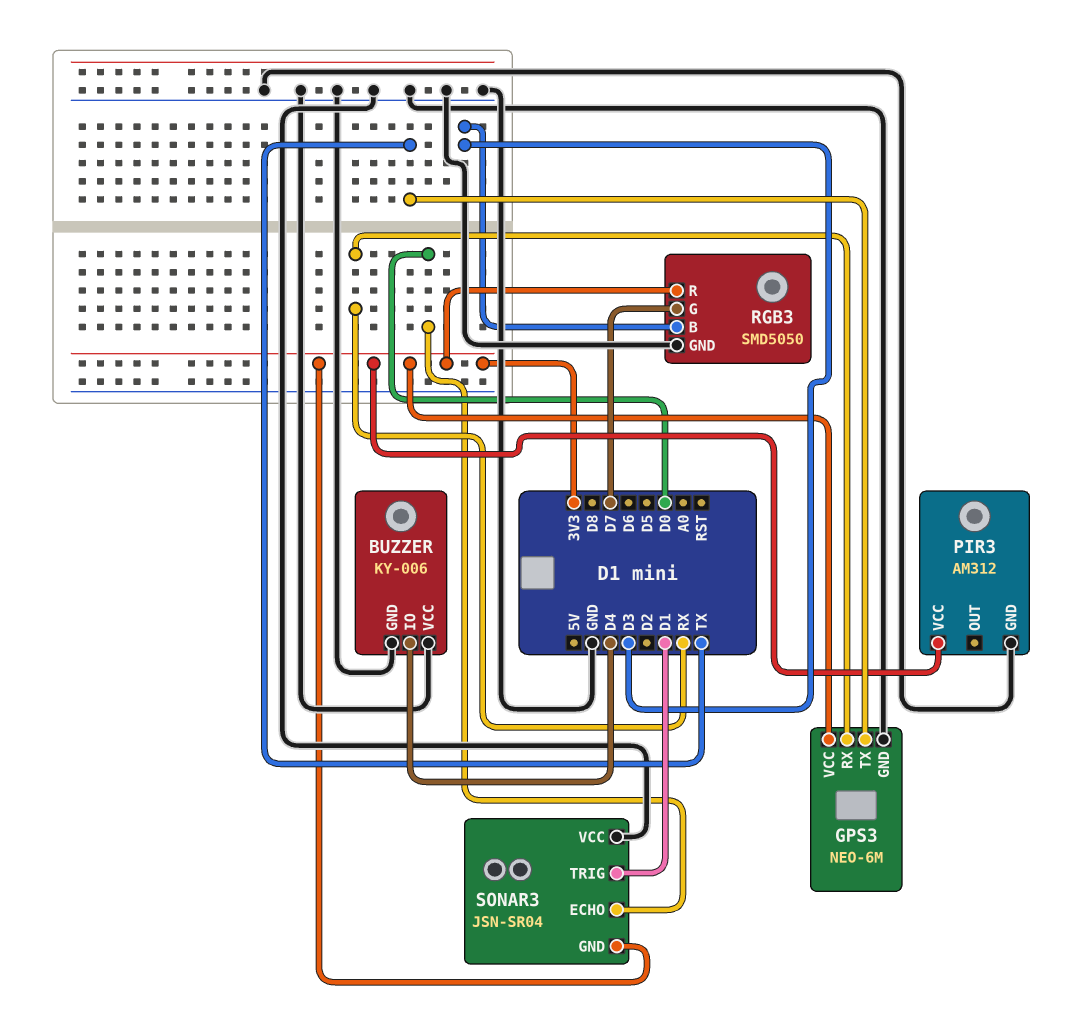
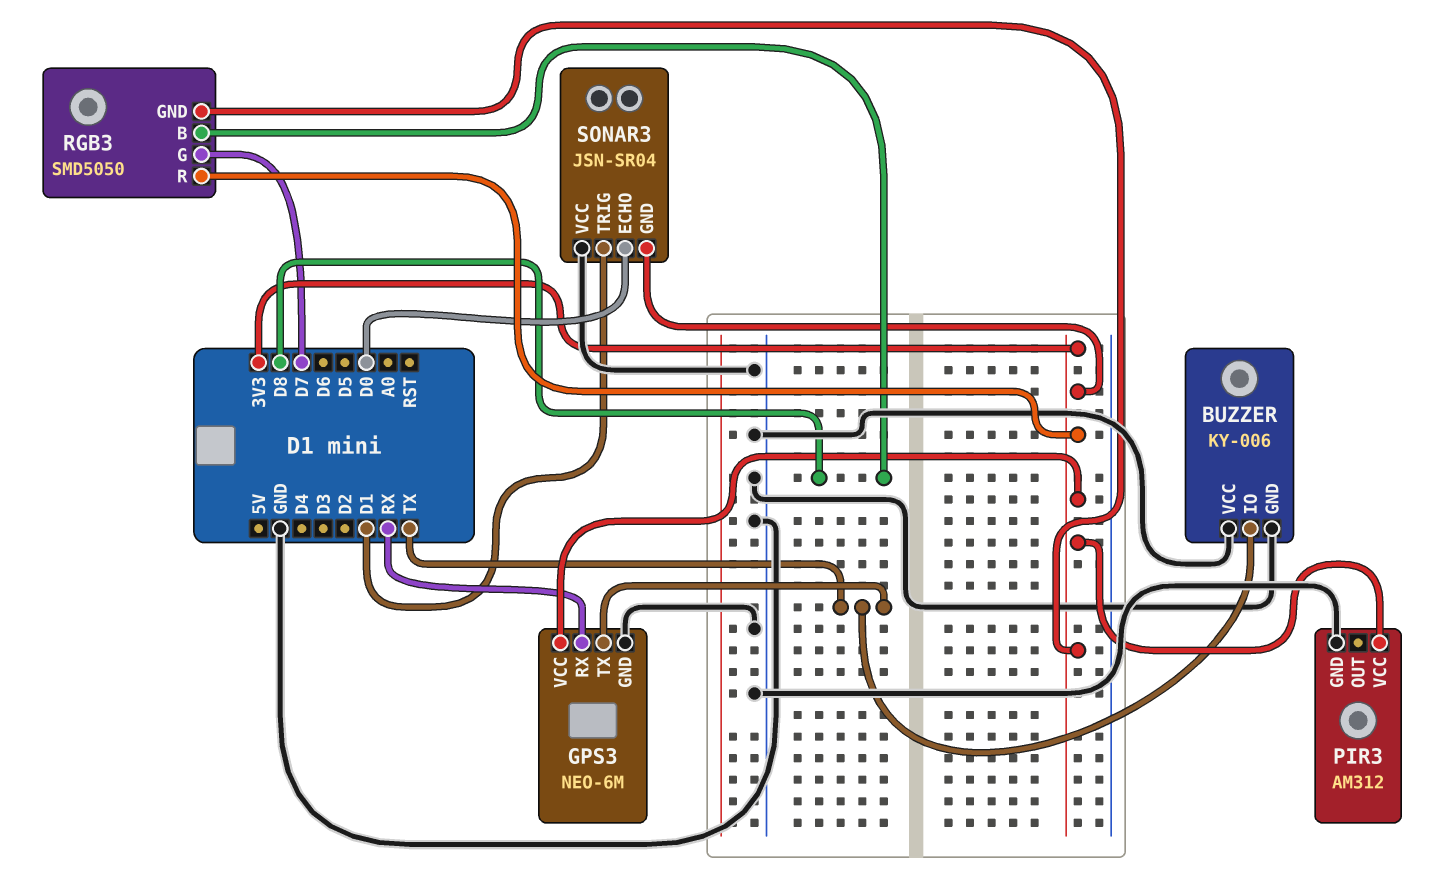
BUZZER pin IO: D4 -> TX
RGB3 pin B: D3 -> D8
RGB3 pin GND: GND -> 3V3

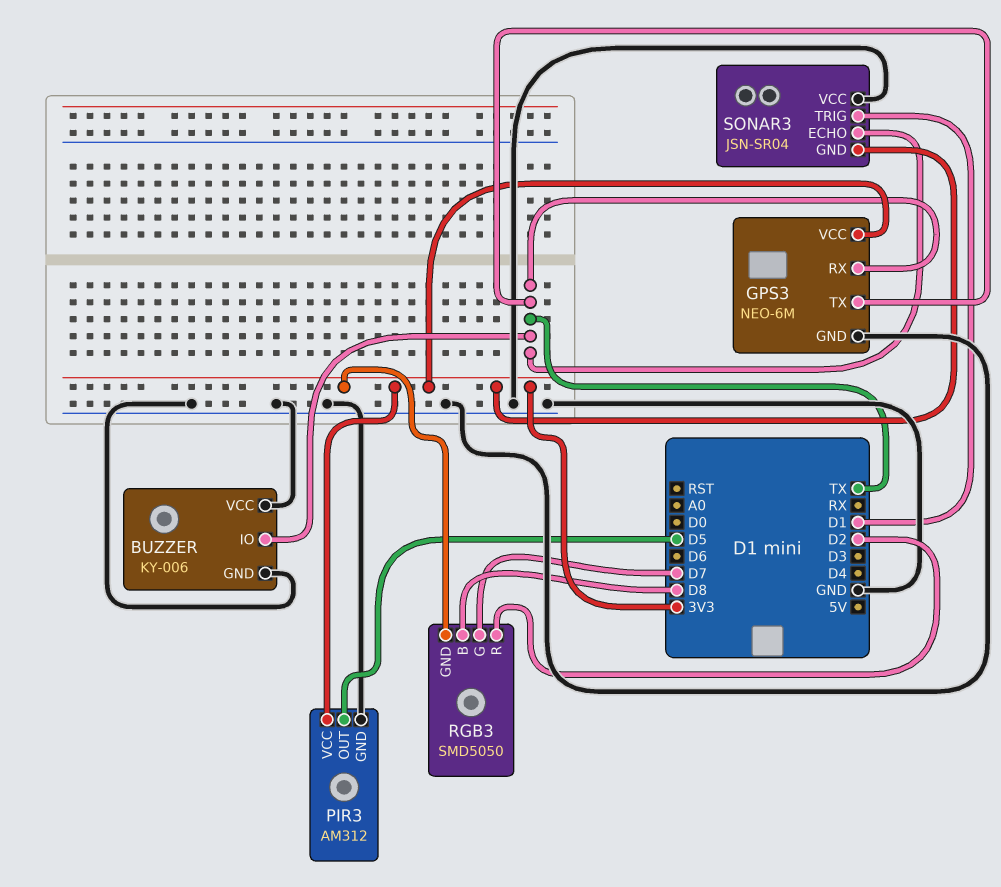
GPS3 pin RX: RX -> TX
PIR3 pin OUT: none -> D5
RGB3 pin R: 3V3 -> D2
SONAR3 pin ECHO: D0 -> TX

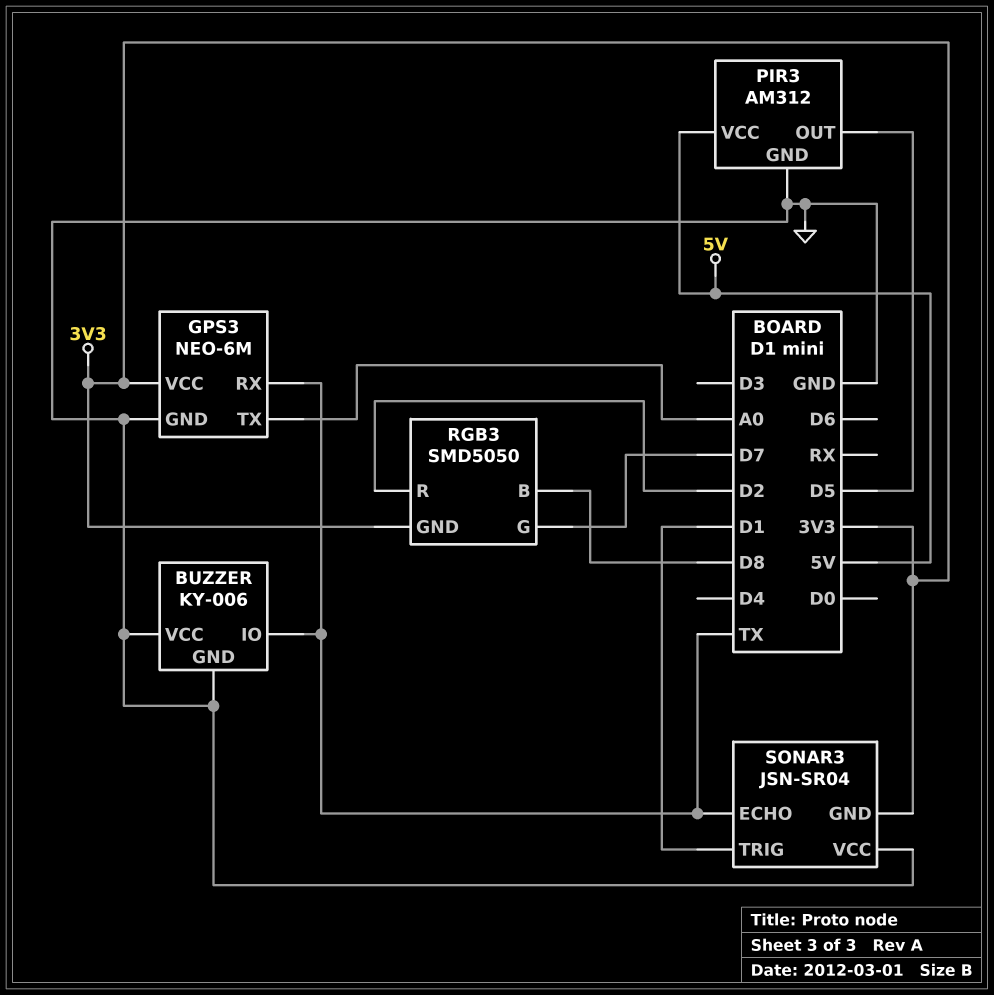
GPS3 pin TX: TX -> A0
PIR3 pin VCC: 3V3 -> 5V

